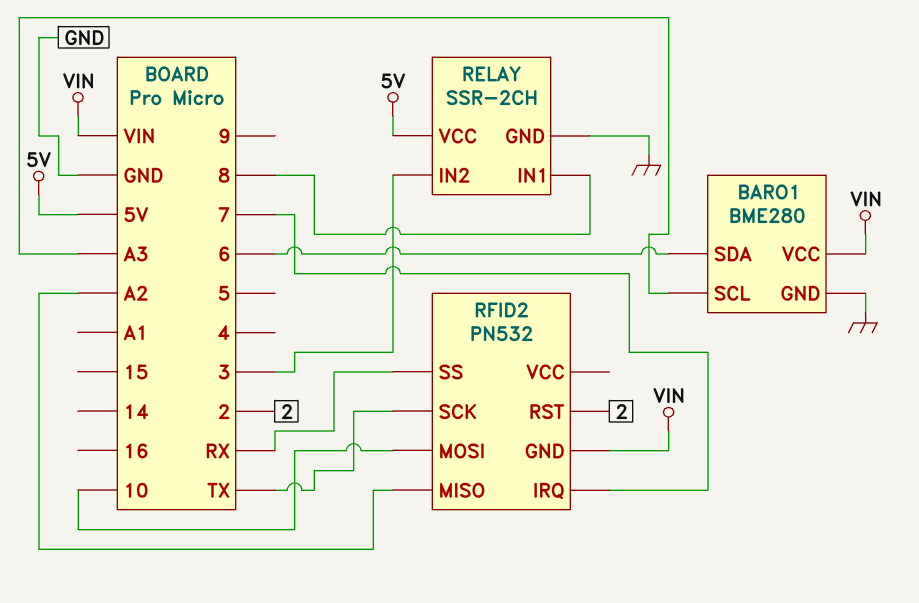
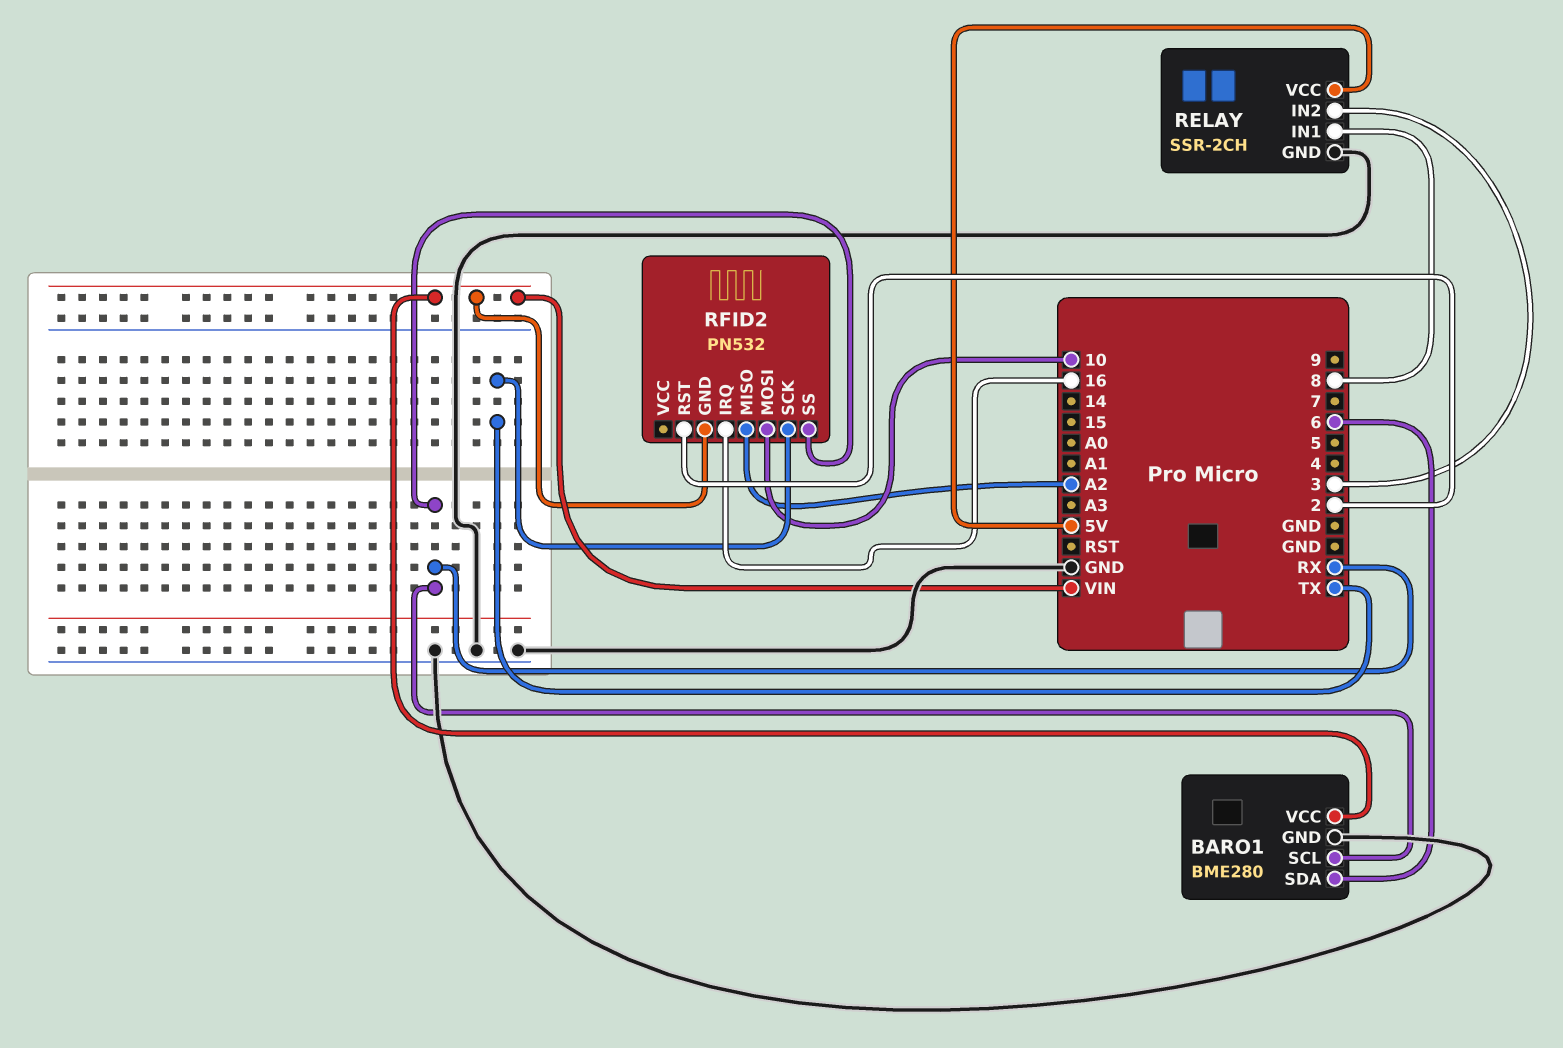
BARO1 pin SCL: A3 -> RX
RFID2 pin IRQ: 7 -> 16

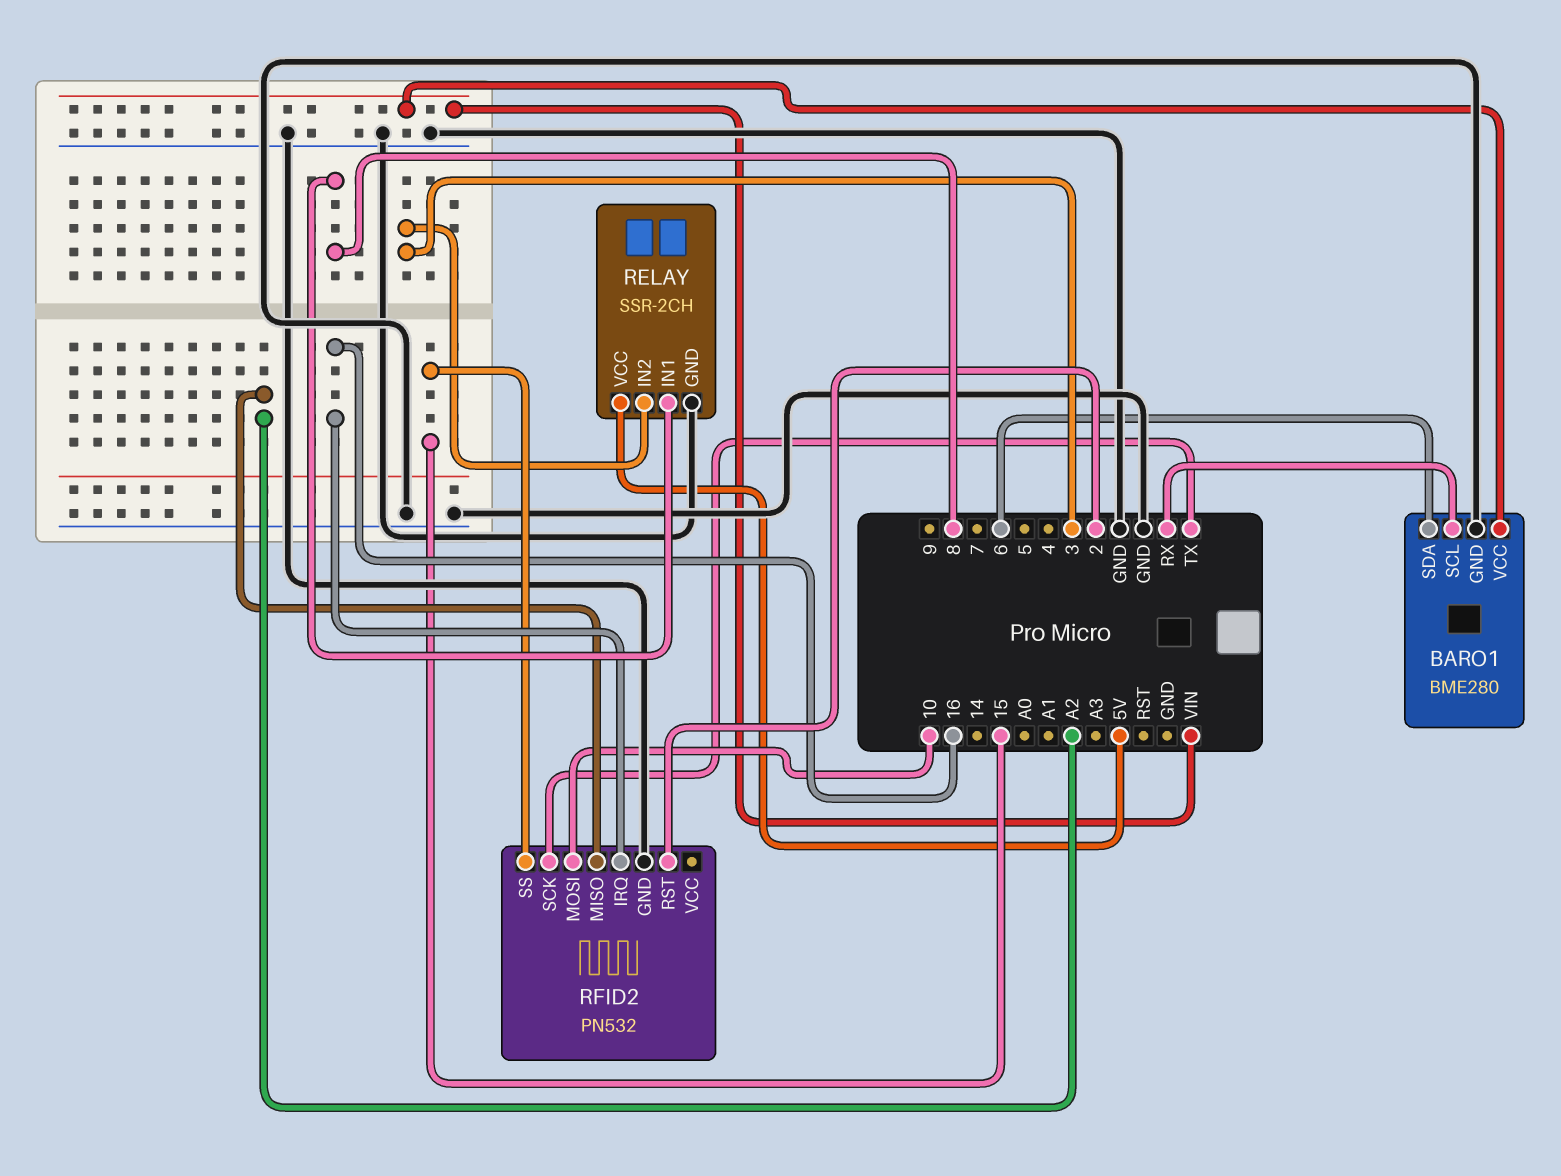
RFID2 pin GND: VIN -> GND
RFID2 pin SS: RX -> 15

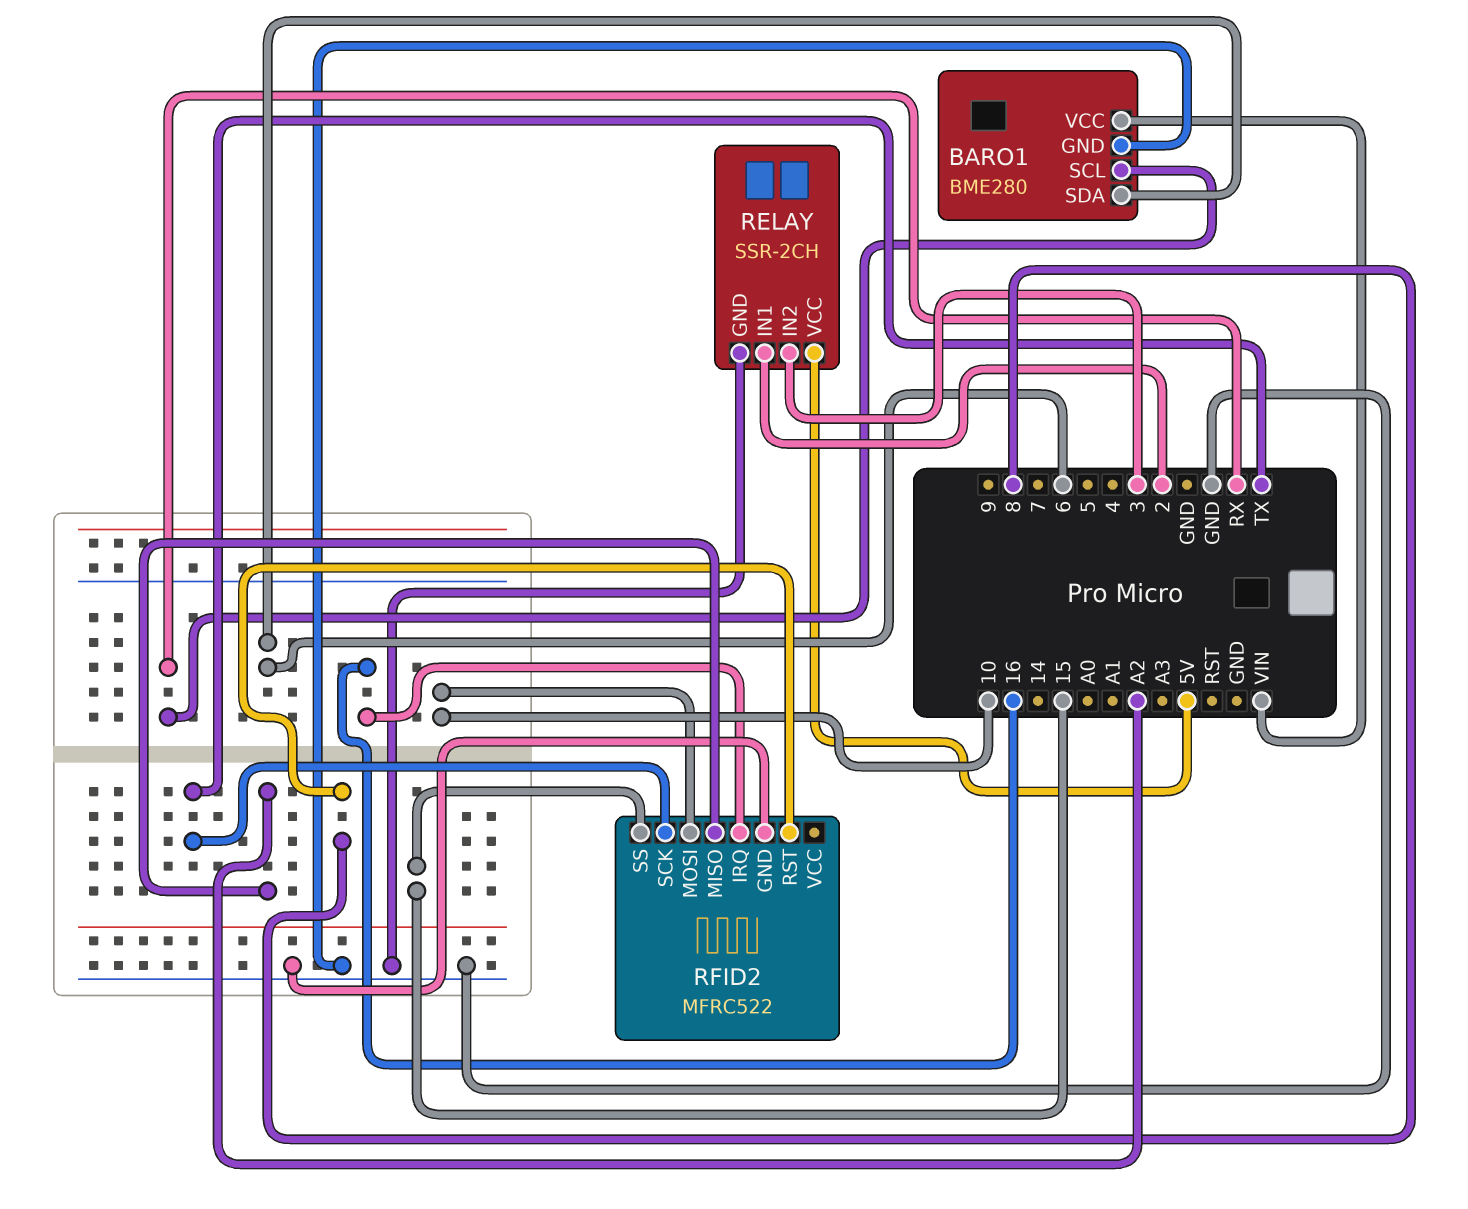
RELAY pin IN1: 8 -> 2
RFID2: PN532 -> MFRC522
RFID2 pin RST: 2 -> 8

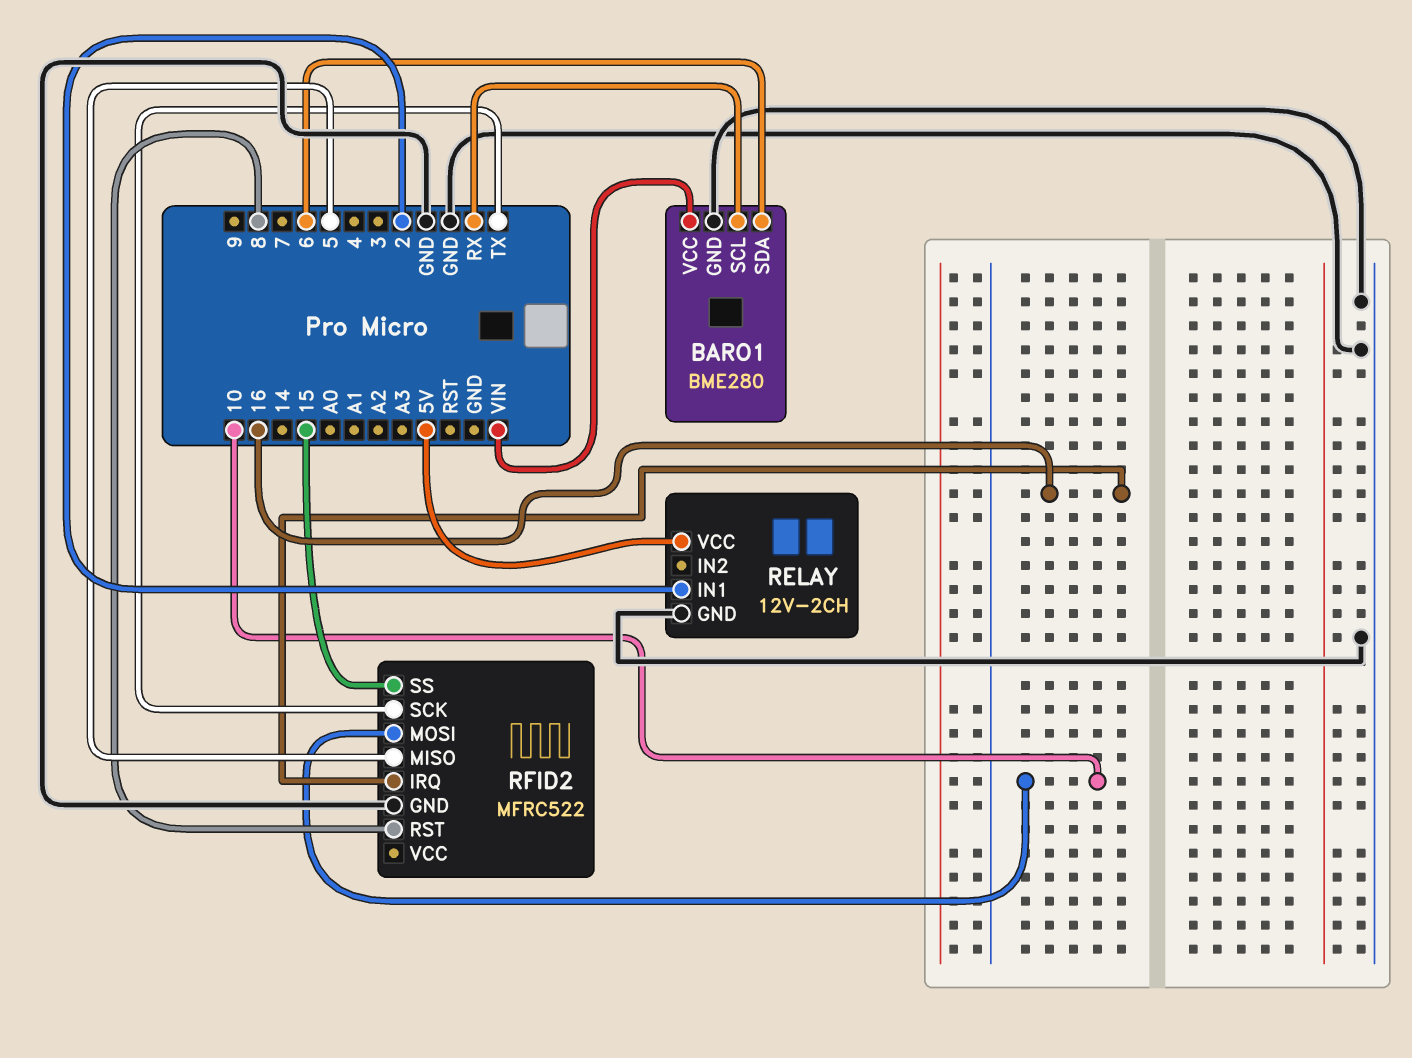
RELAY: SSR-2CH -> 12V-2CH
RELAY pin IN2: 3 -> none
RFID2 pin MISO: A2 -> 5

